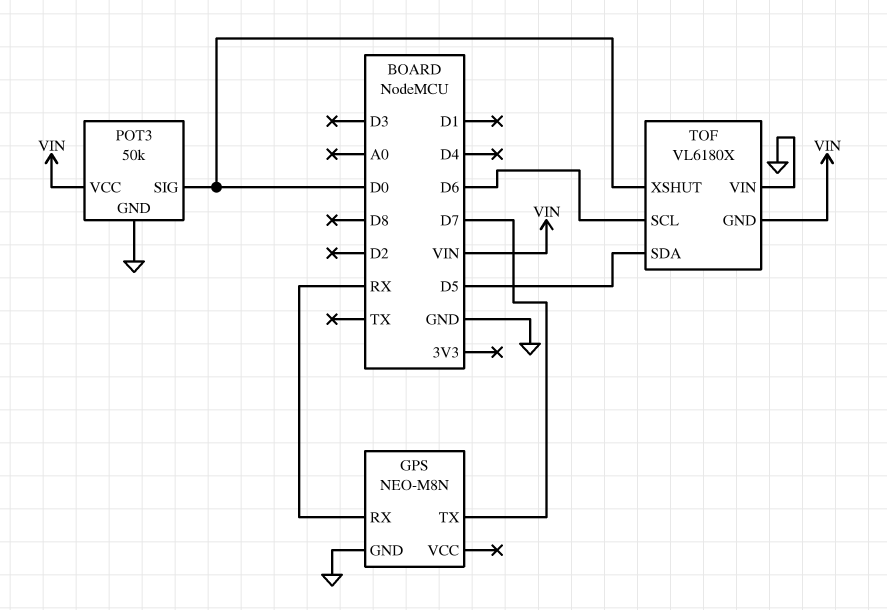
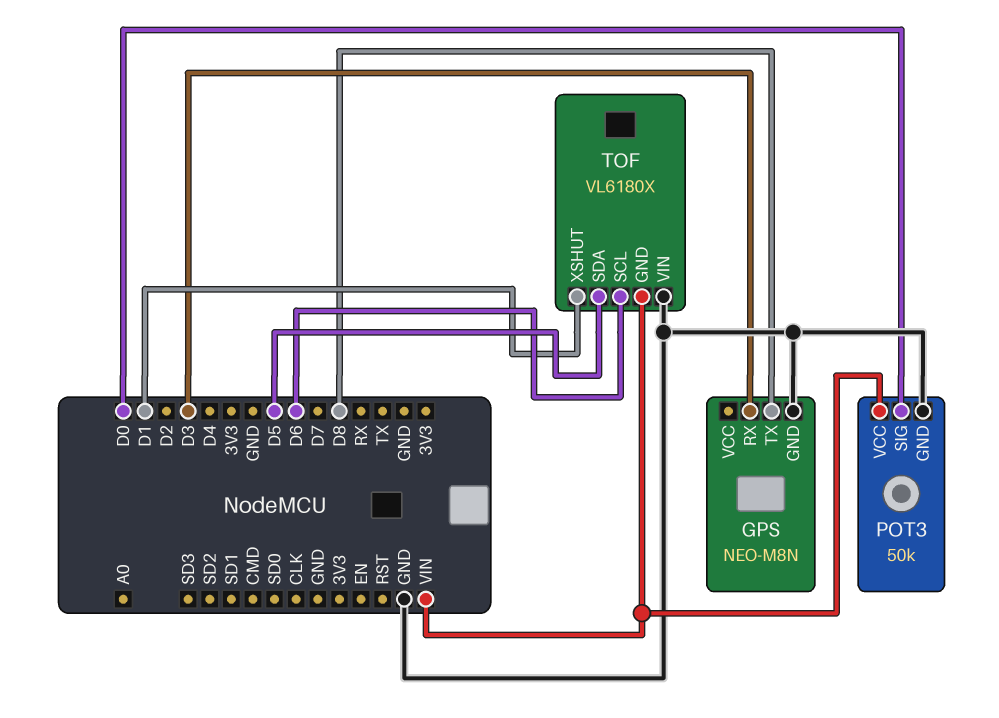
GPS pin RX: RX -> D3
GPS pin TX: D7 -> D8
TOF pin XSHUT: D0 -> D1

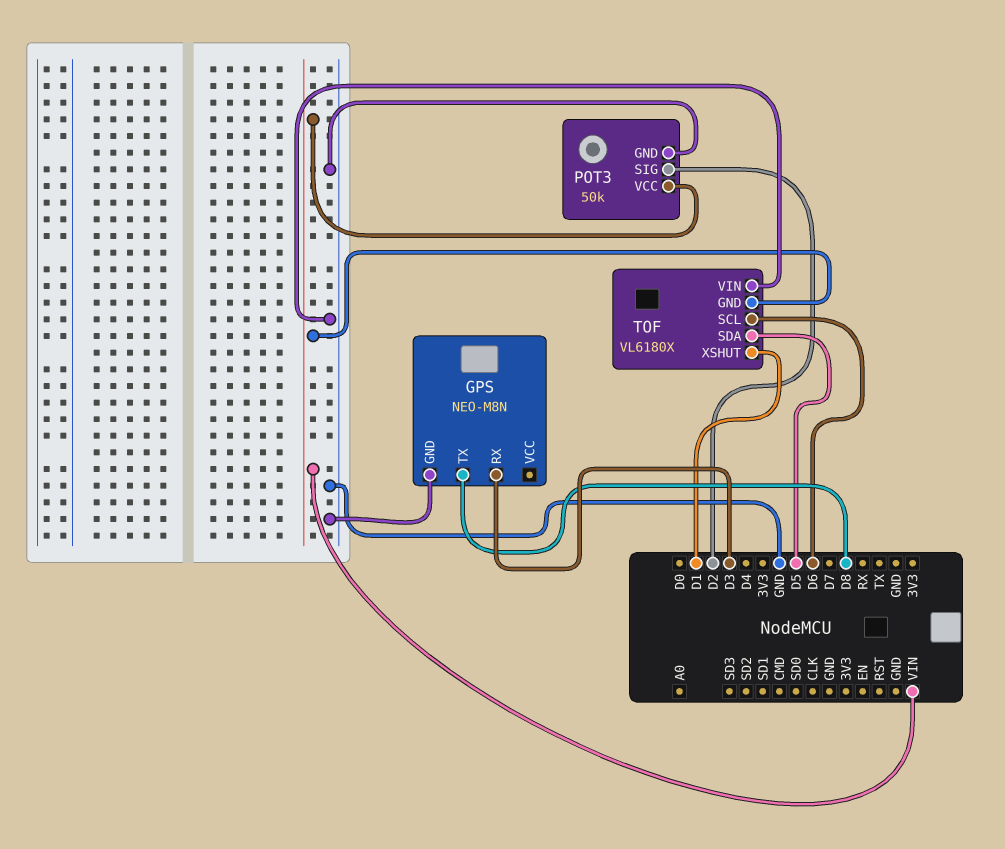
POT3 pin SIG: D0 -> D2

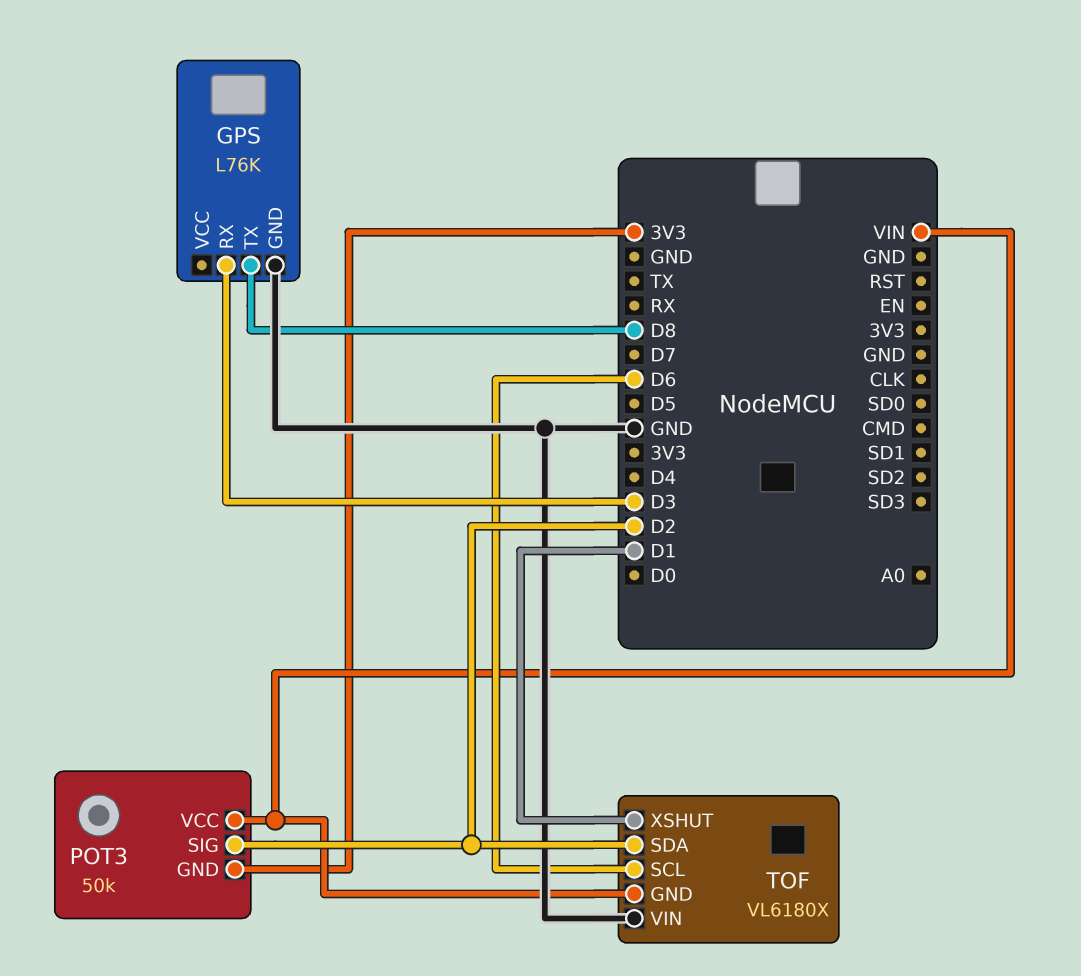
GPS: NEO-M8N -> L76K
POT3 pin GND: GND -> 3V3
TOF pin SDA: D5 -> D2

